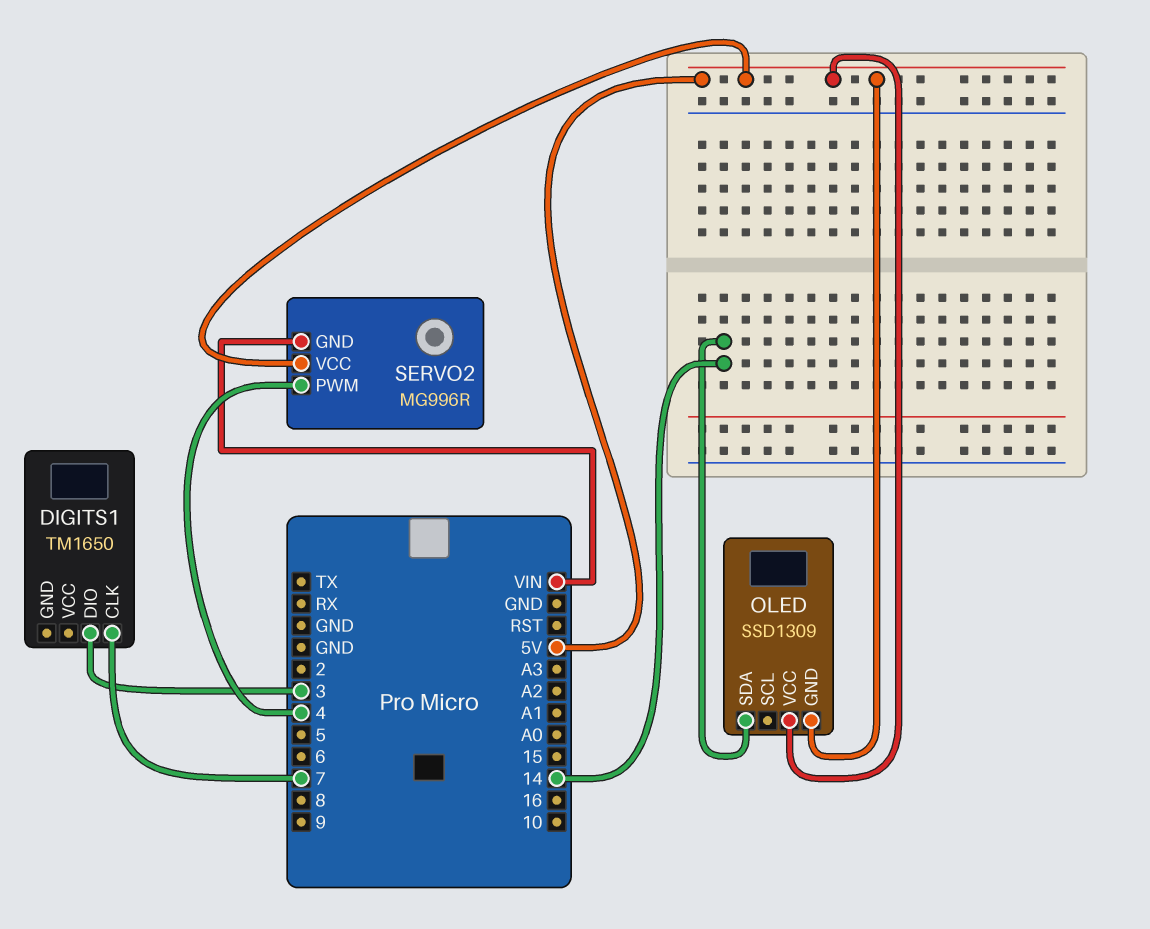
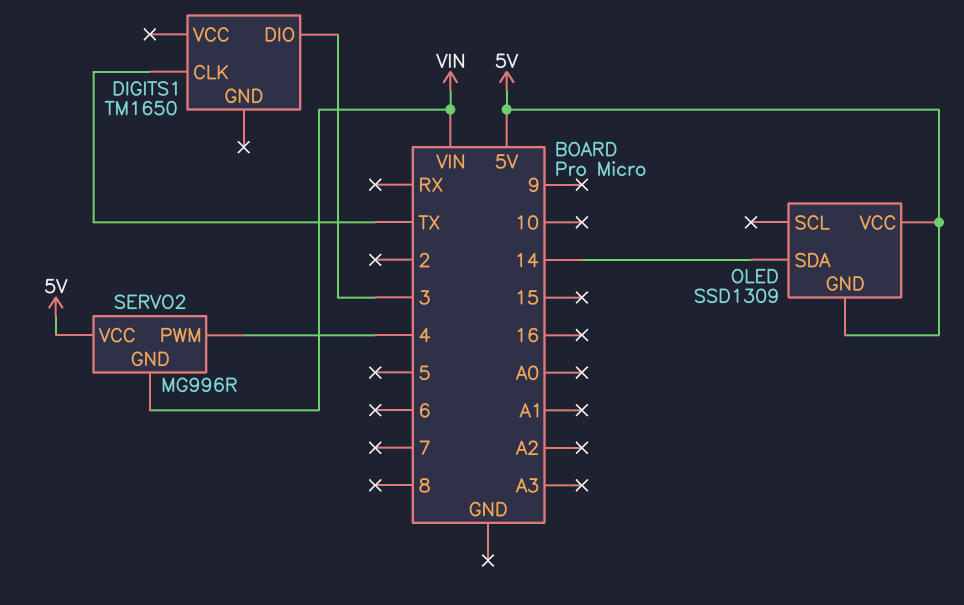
DIGITS1 pin CLK: 7 -> TX

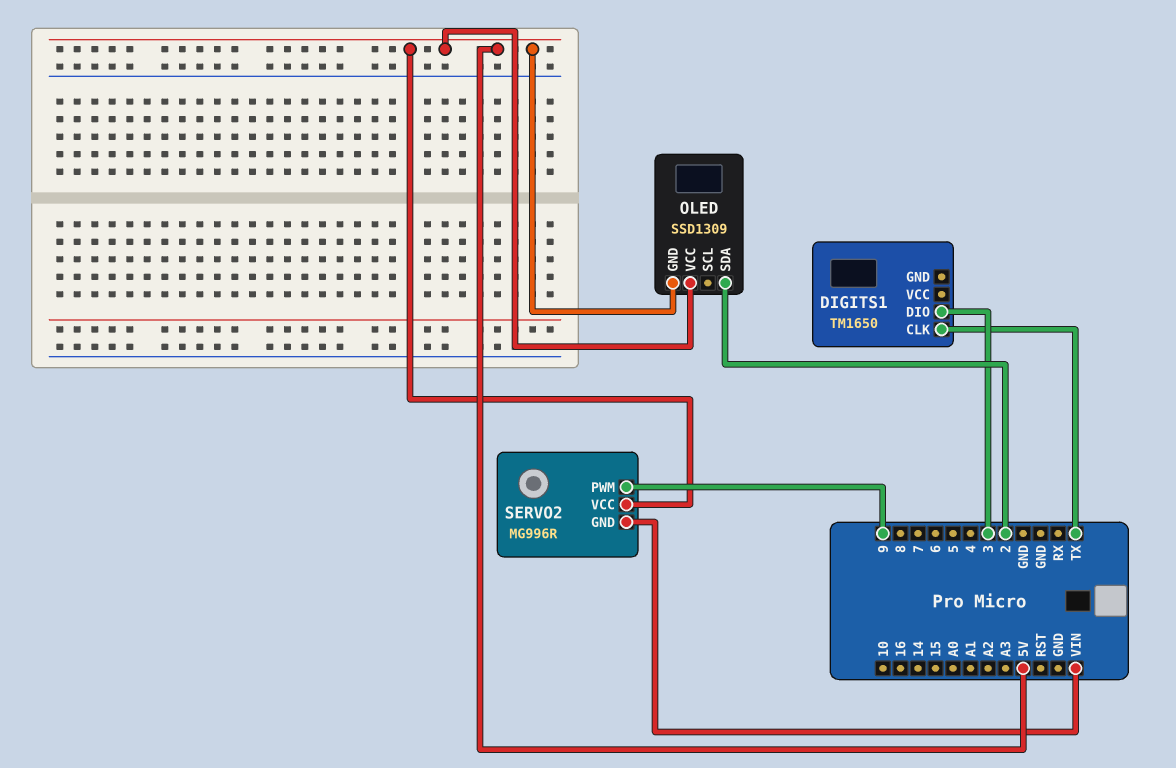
OLED pin SDA: 14 -> 2
SERVO2 pin PWM: 4 -> 9

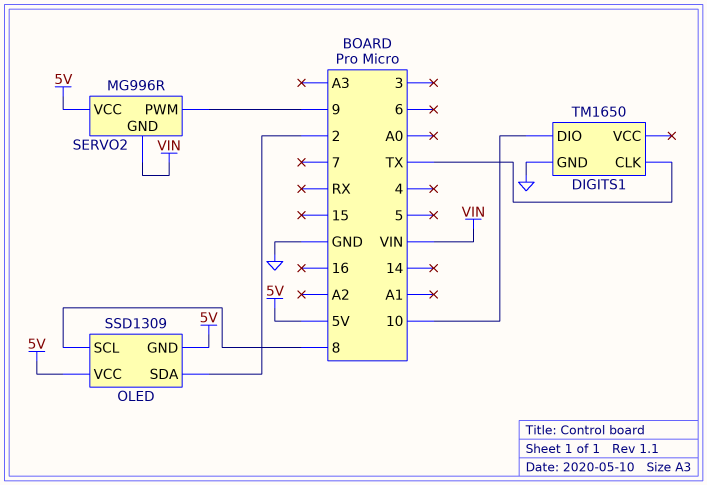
DIGITS1 pin DIO: 3 -> 10
DIGITS1 pin GND: none -> GND
OLED pin SCL: none -> 8

